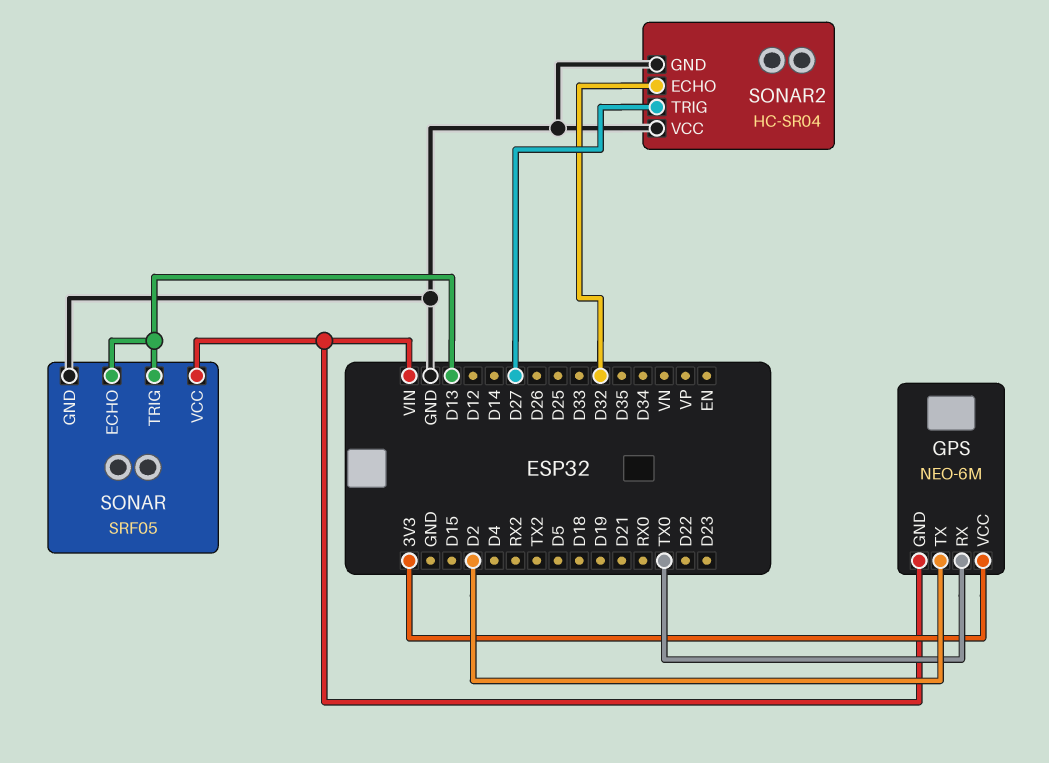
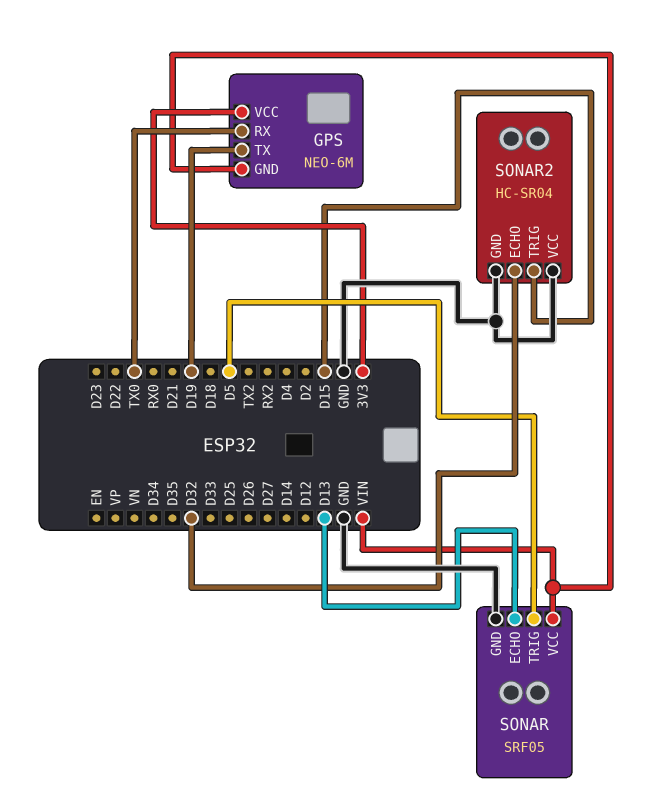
GPS pin TX: D2 -> D19
SONAR pin TRIG: D13 -> D5
SONAR2 pin TRIG: D27 -> D15

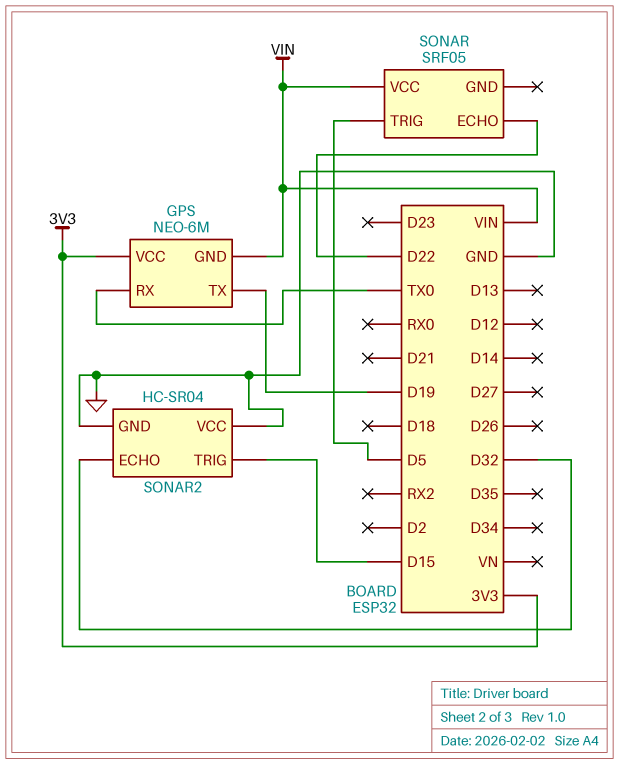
SONAR pin ECHO: D13 -> D22
SONAR pin GND: GND -> none

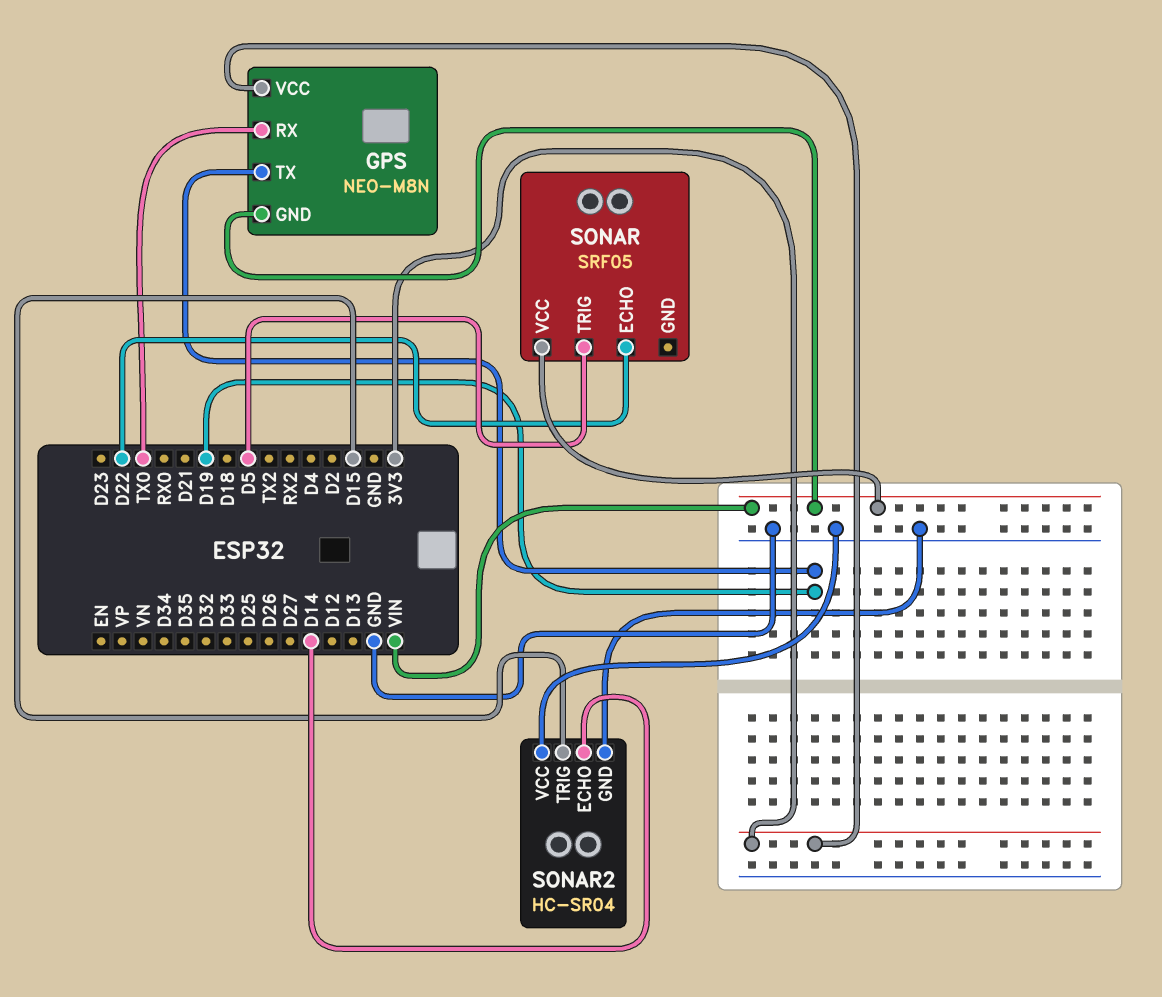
GPS: NEO-6M -> NEO-M8N
SONAR2 pin ECHO: D32 -> D14

